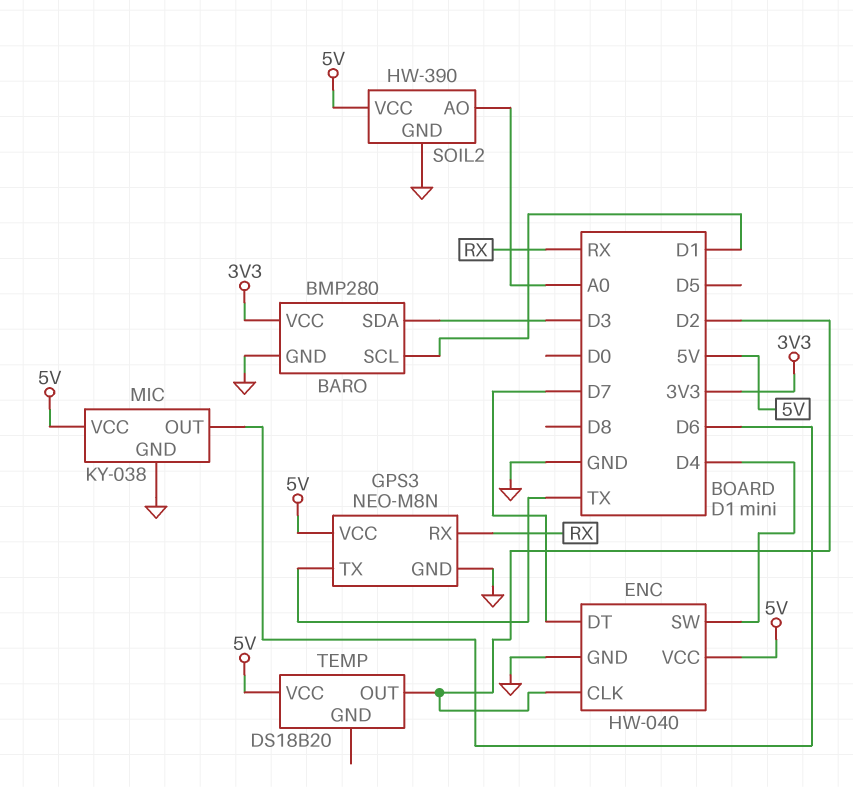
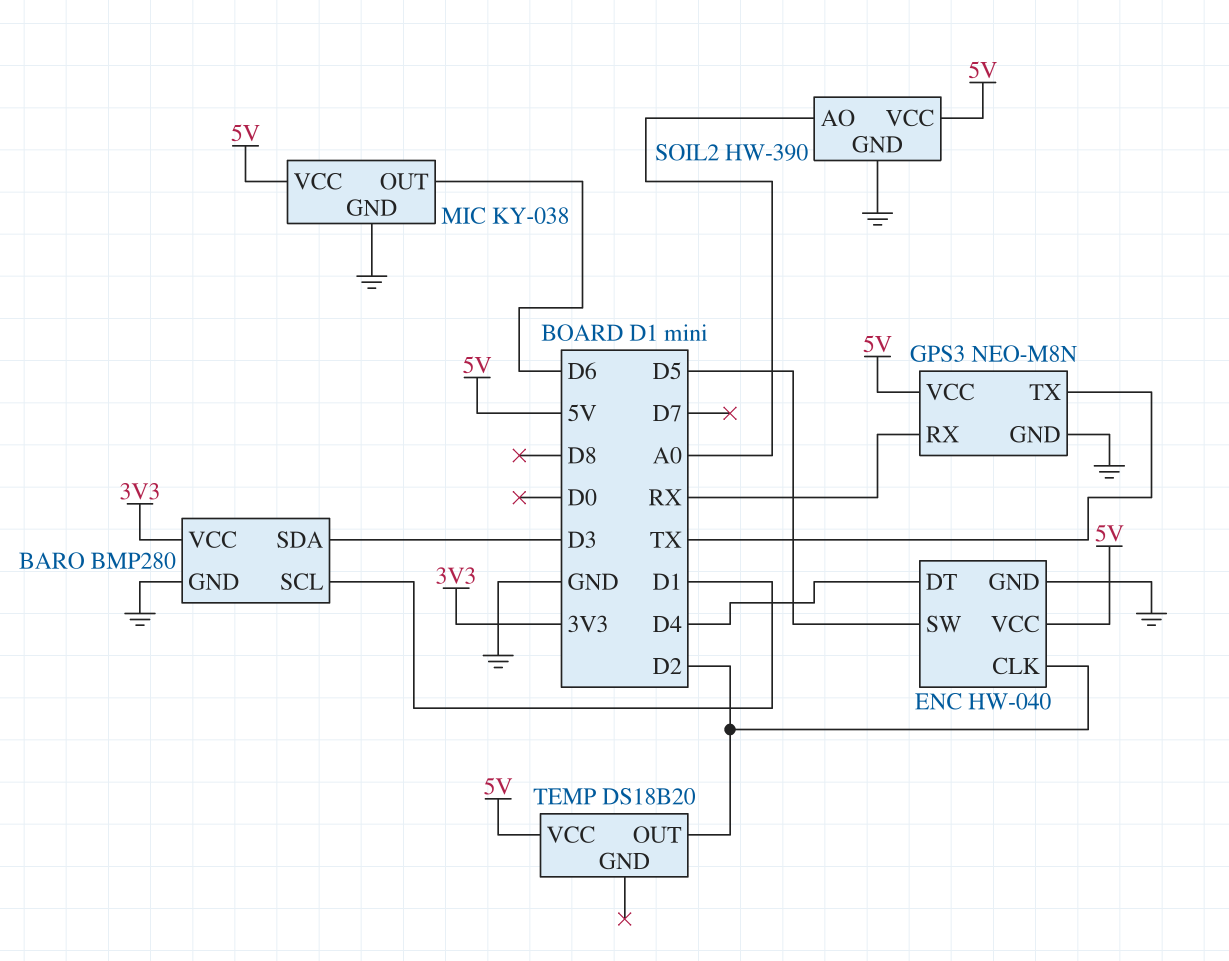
ENC pin DT: D7 -> D4
ENC pin SW: D4 -> D5

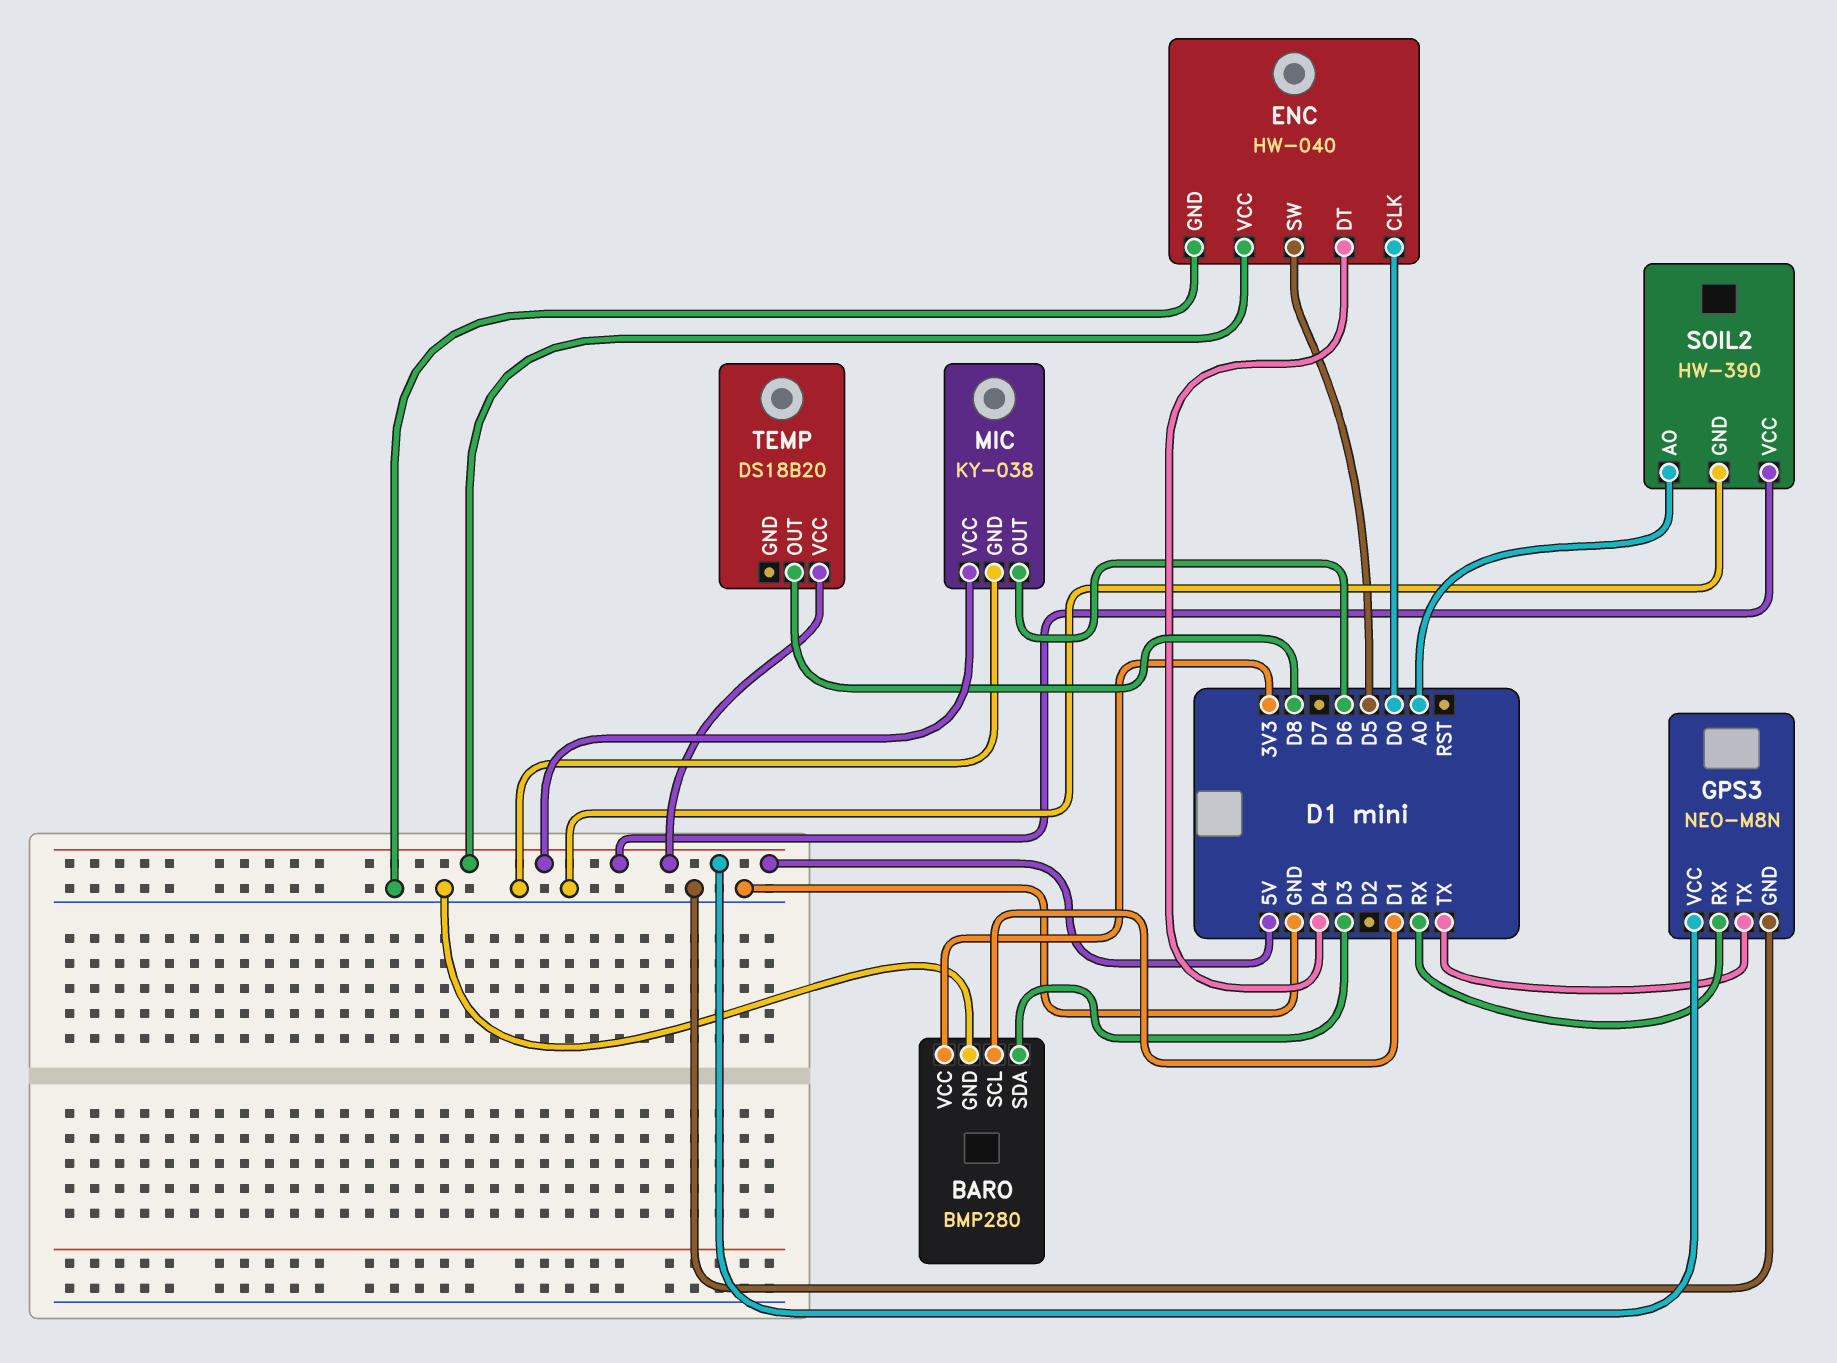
ENC pin CLK: D2 -> D0
TEMP pin OUT: D2 -> D8

